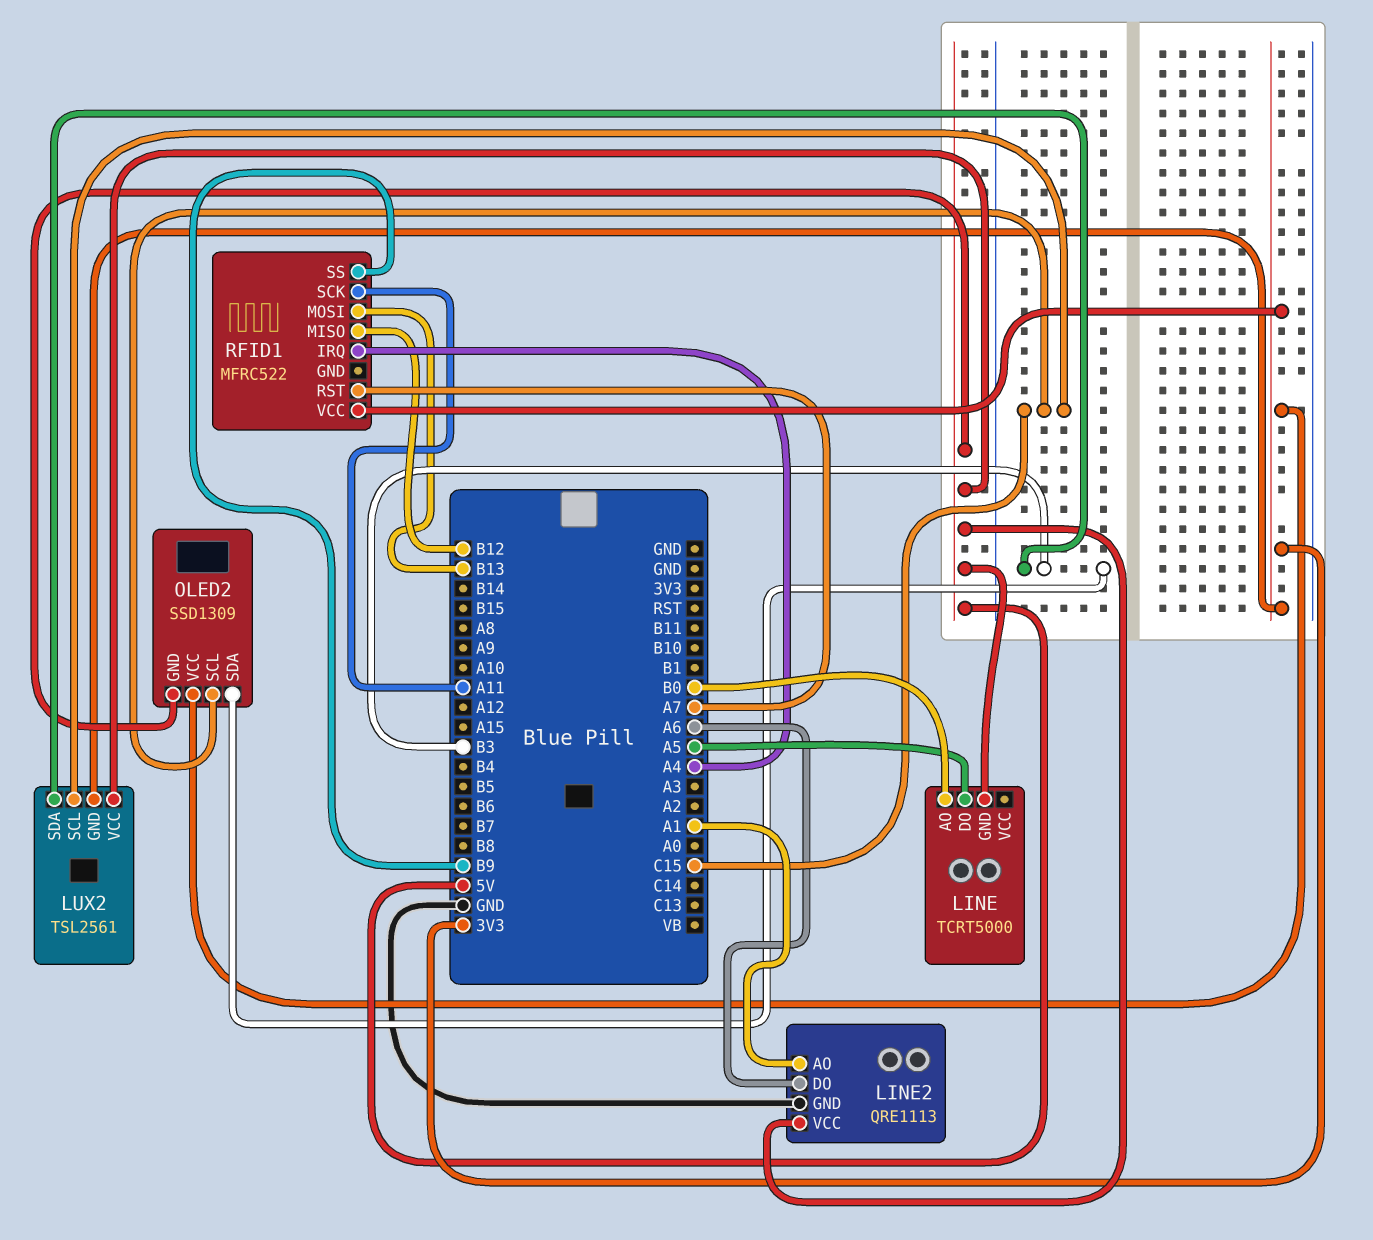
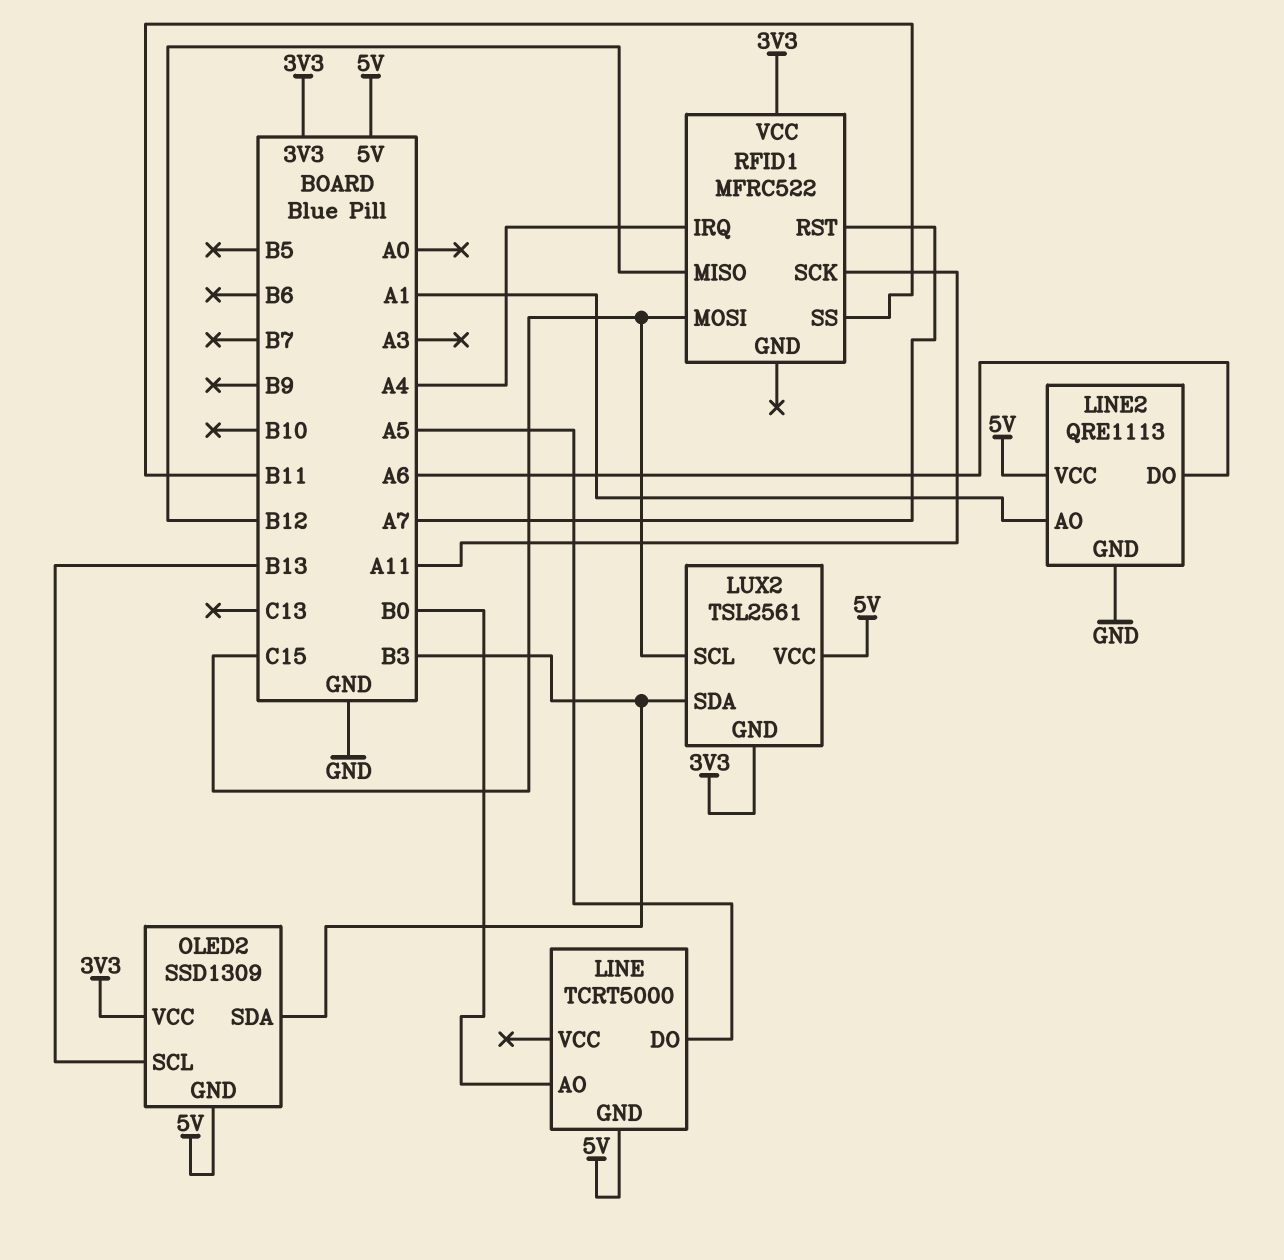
OLED2 pin SCL: C15 -> B13
RFID1 pin MOSI: B13 -> C15
RFID1 pin SS: B9 -> B11

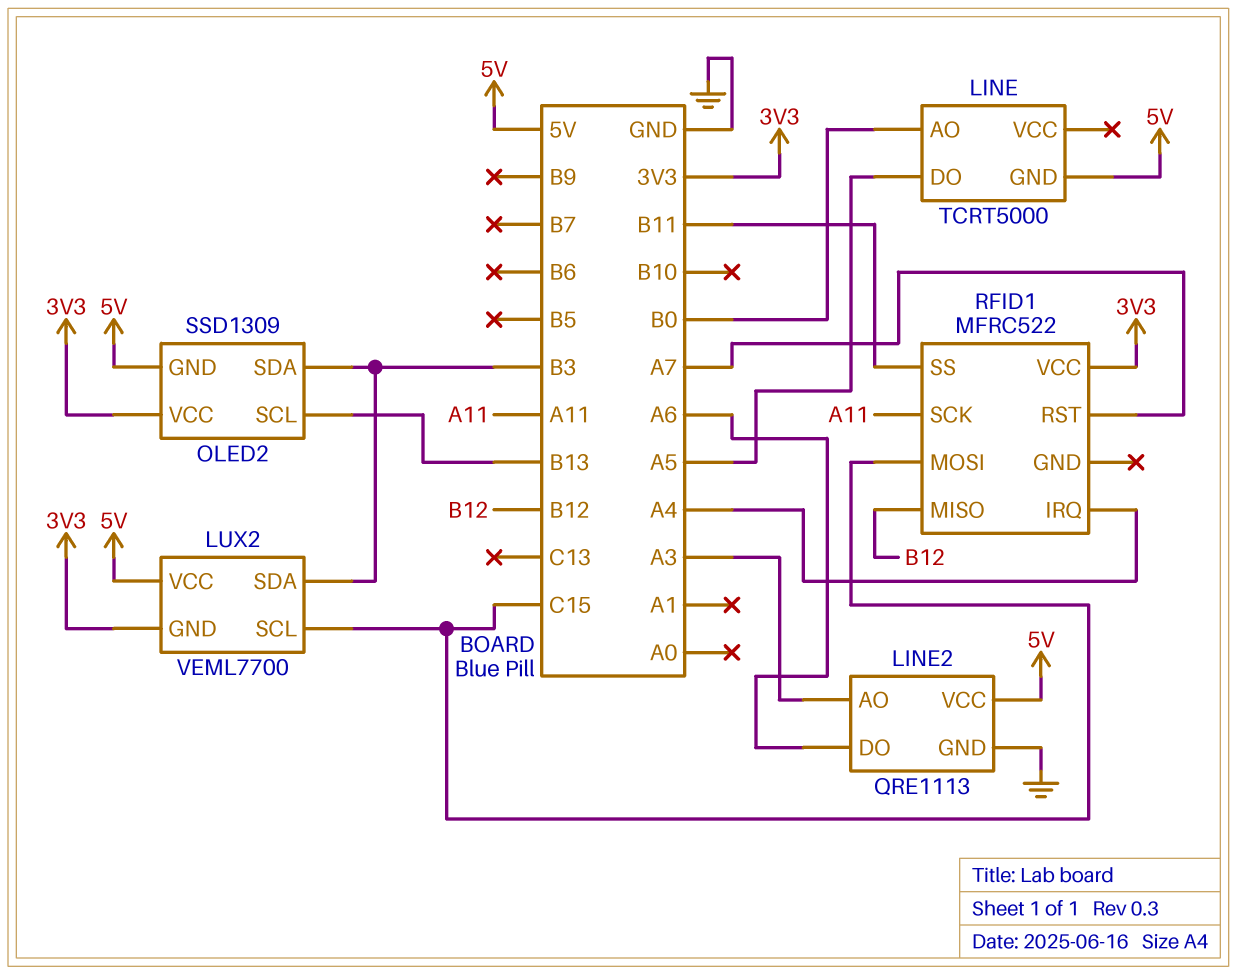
LINE2 pin AO: A1 -> A3
LUX2: TSL2561 -> VEML7700

